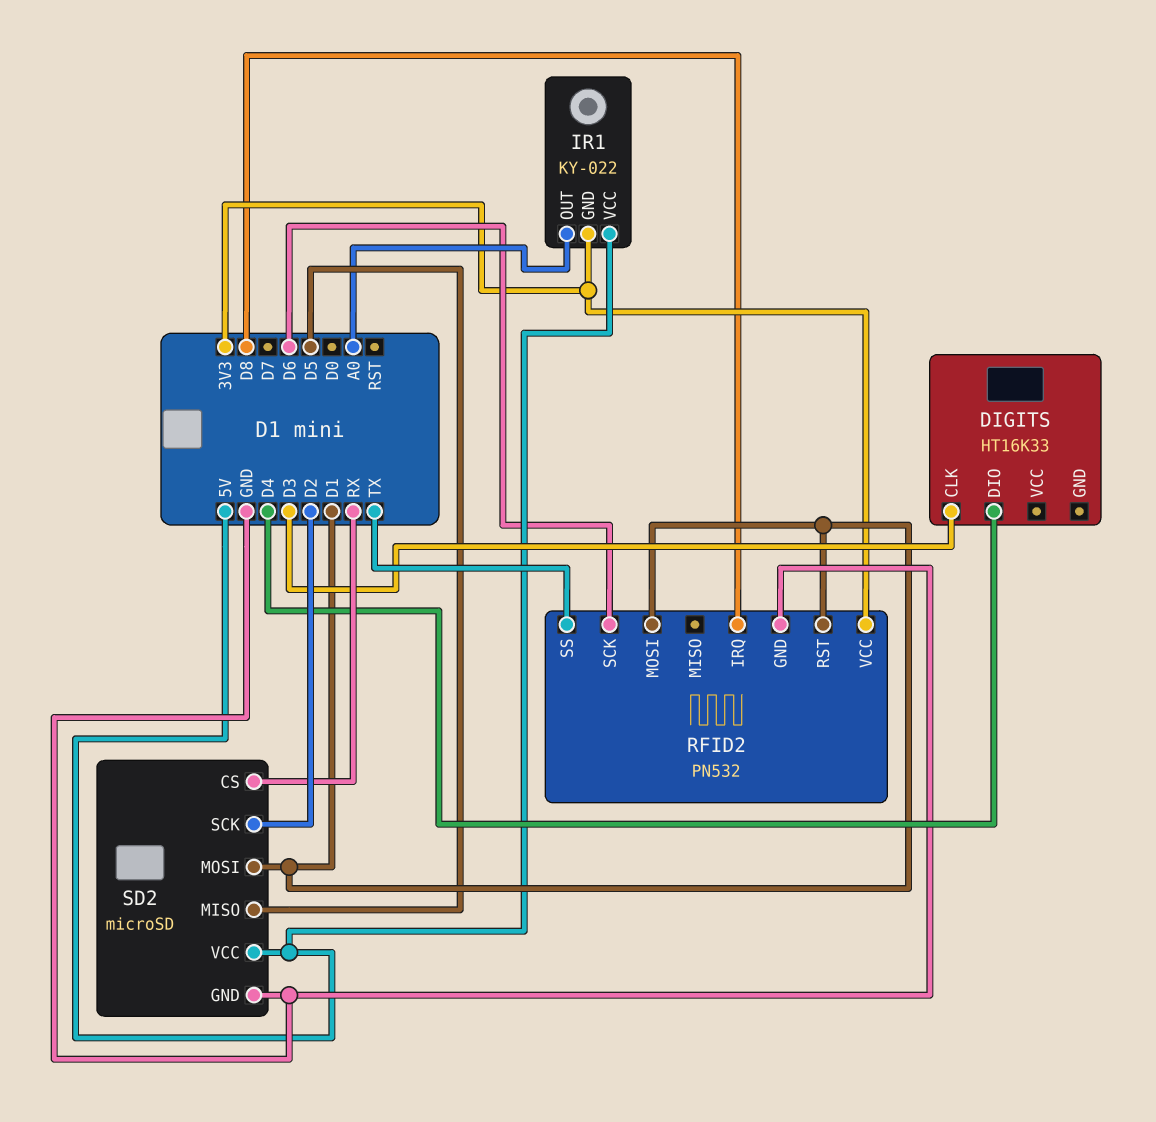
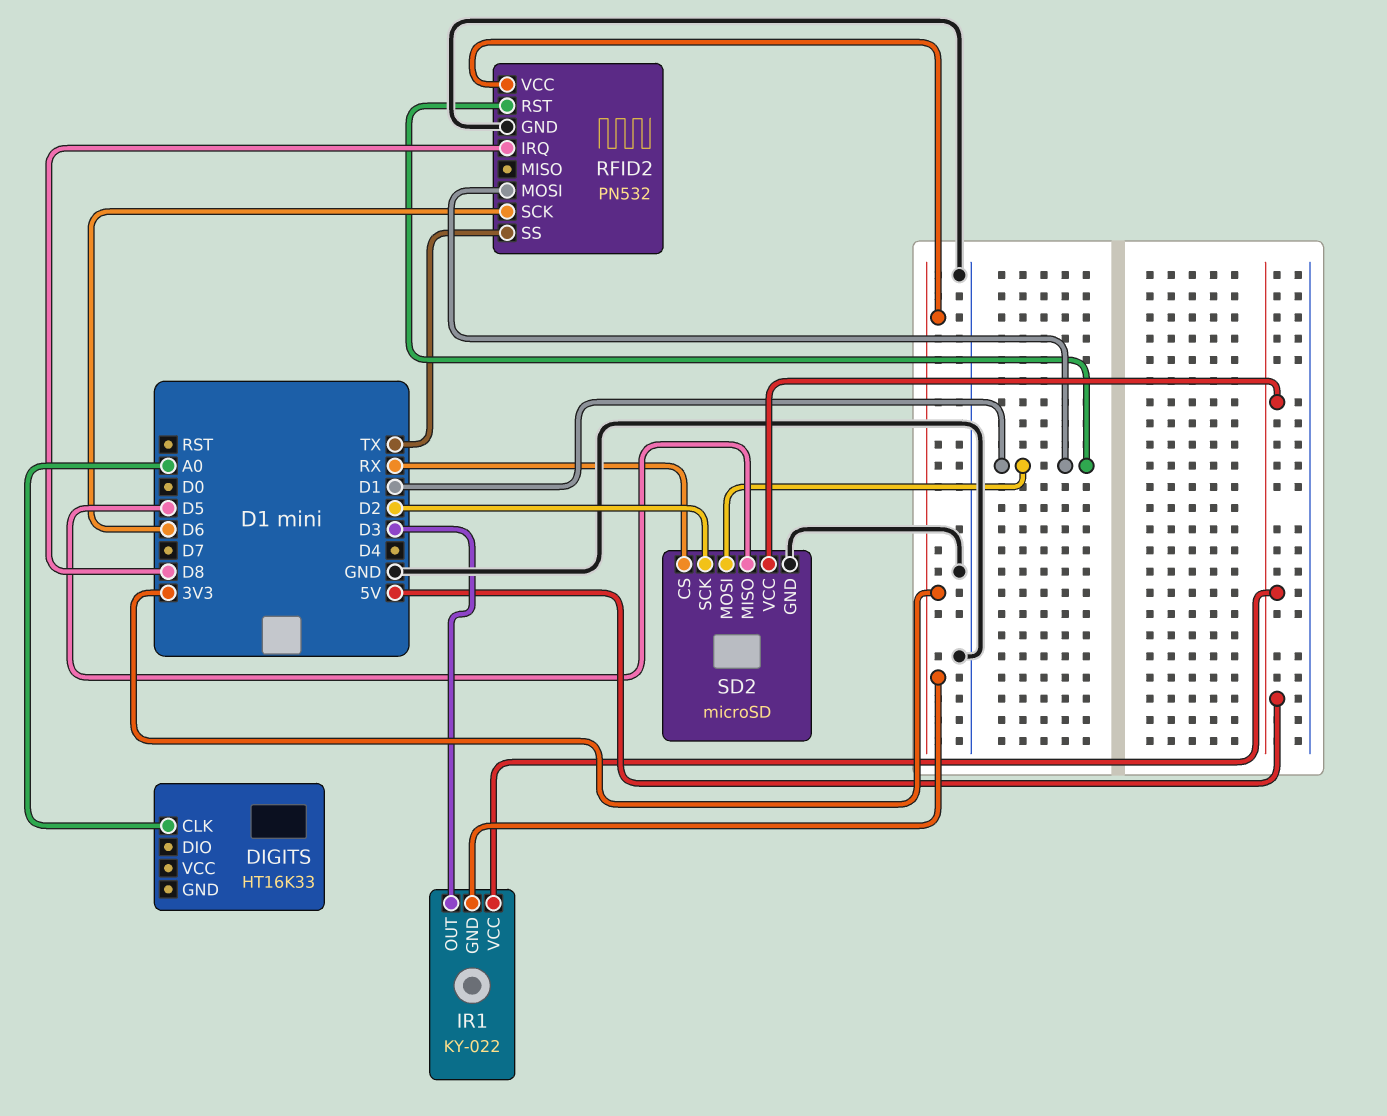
DIGITS pin CLK: D3 -> A0
DIGITS pin DIO: D4 -> none
IR1 pin OUT: A0 -> D3

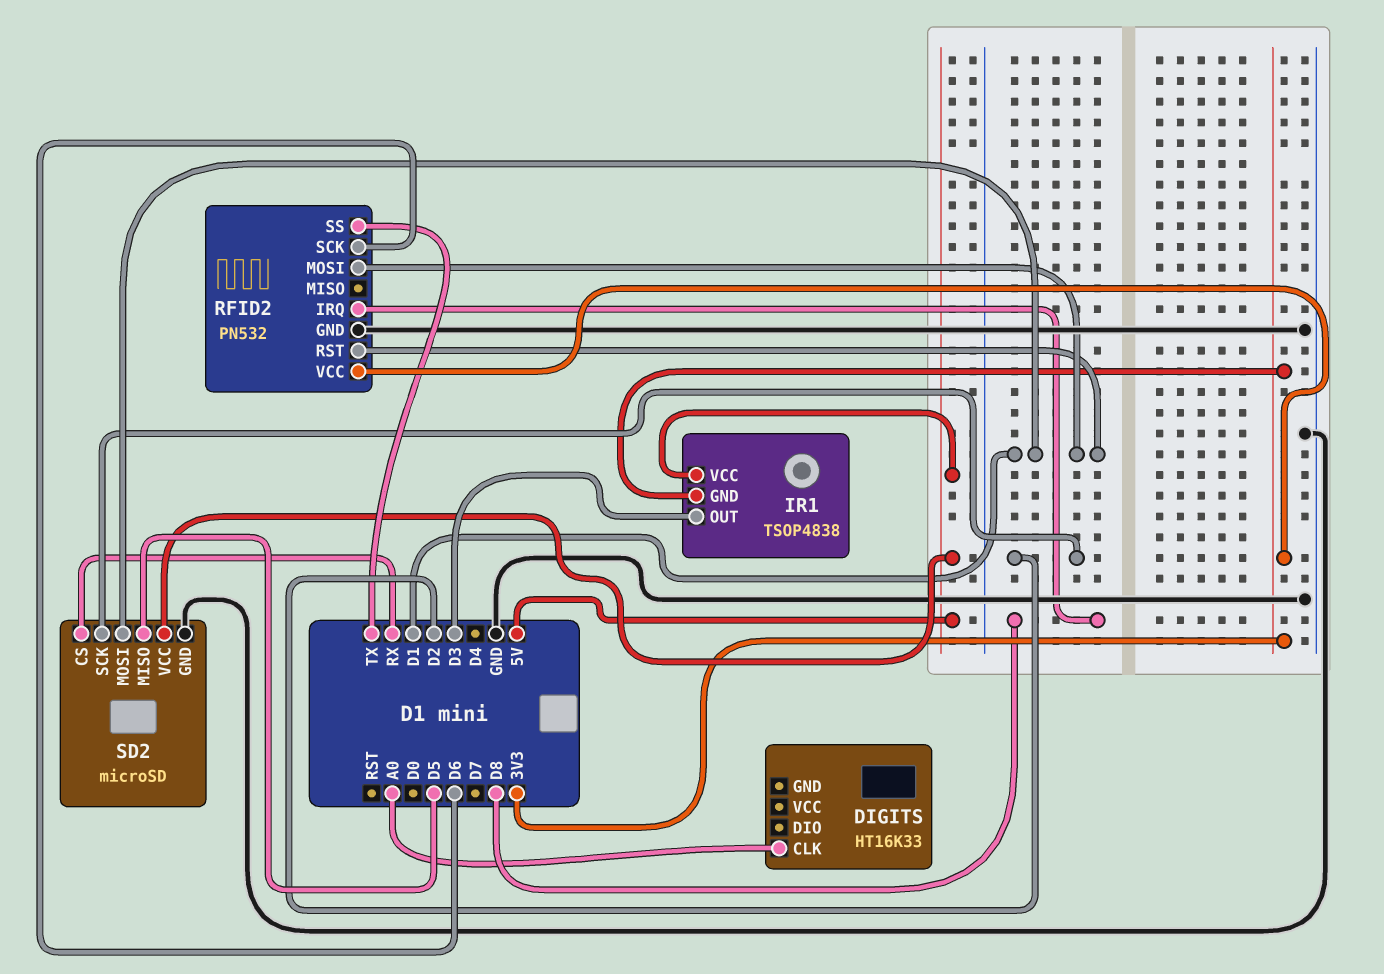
IR1: KY-022 -> TSOP4838

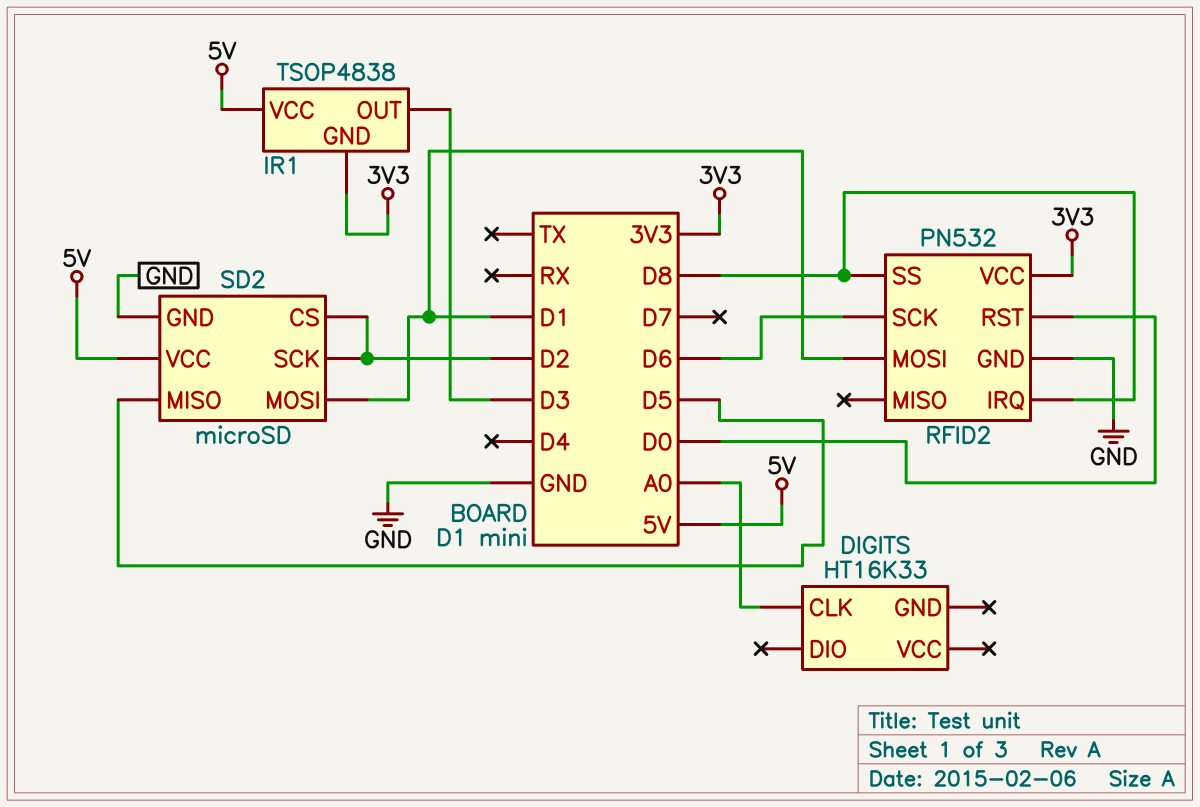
RFID2 pin RST: D1 -> D0
RFID2 pin SS: TX -> D8
SD2 pin CS: RX -> D2

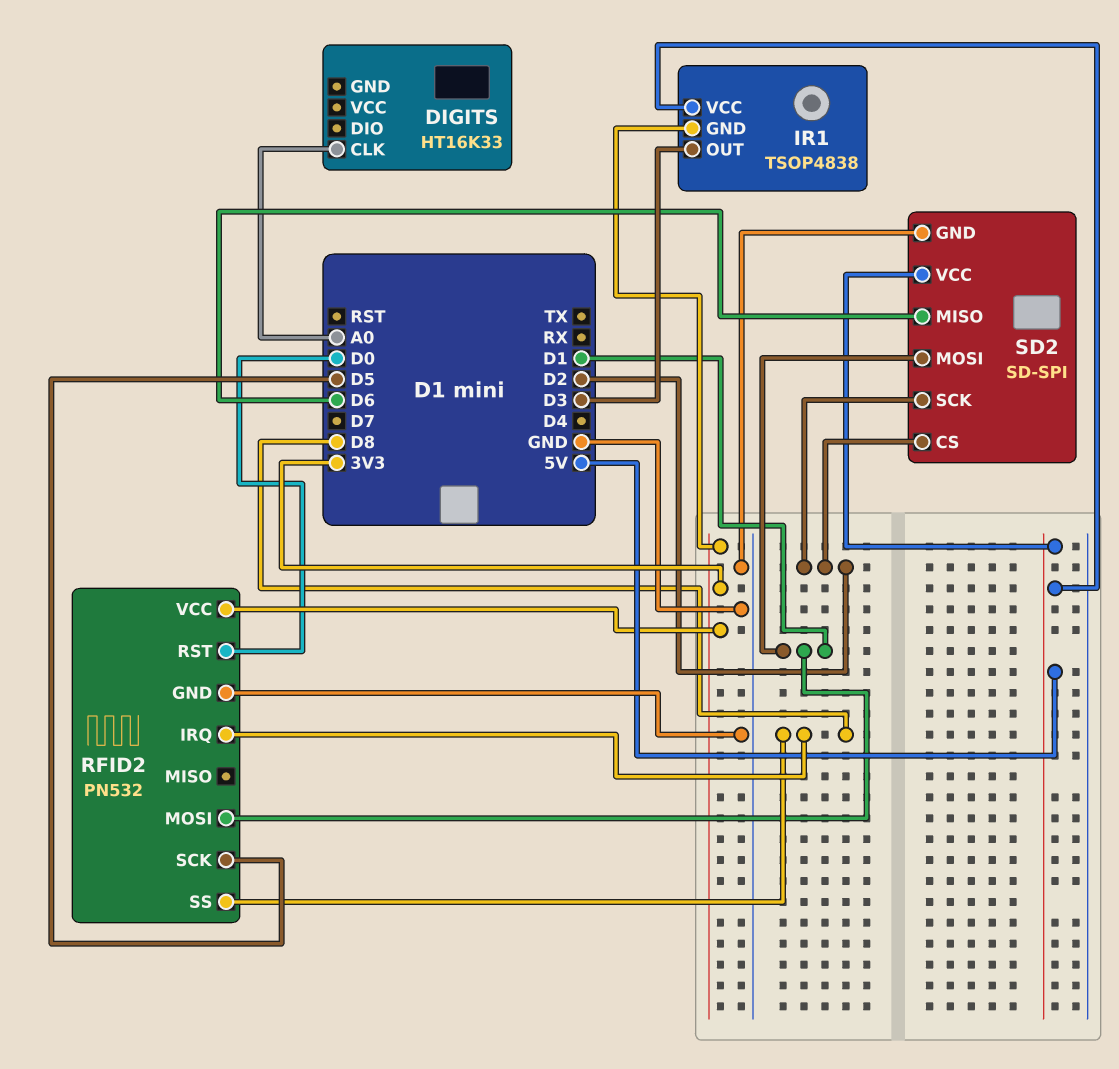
RFID2 pin SCK: D6 -> D5
SD2: microSD -> SD-SPI
SD2 pin MISO: D5 -> D6

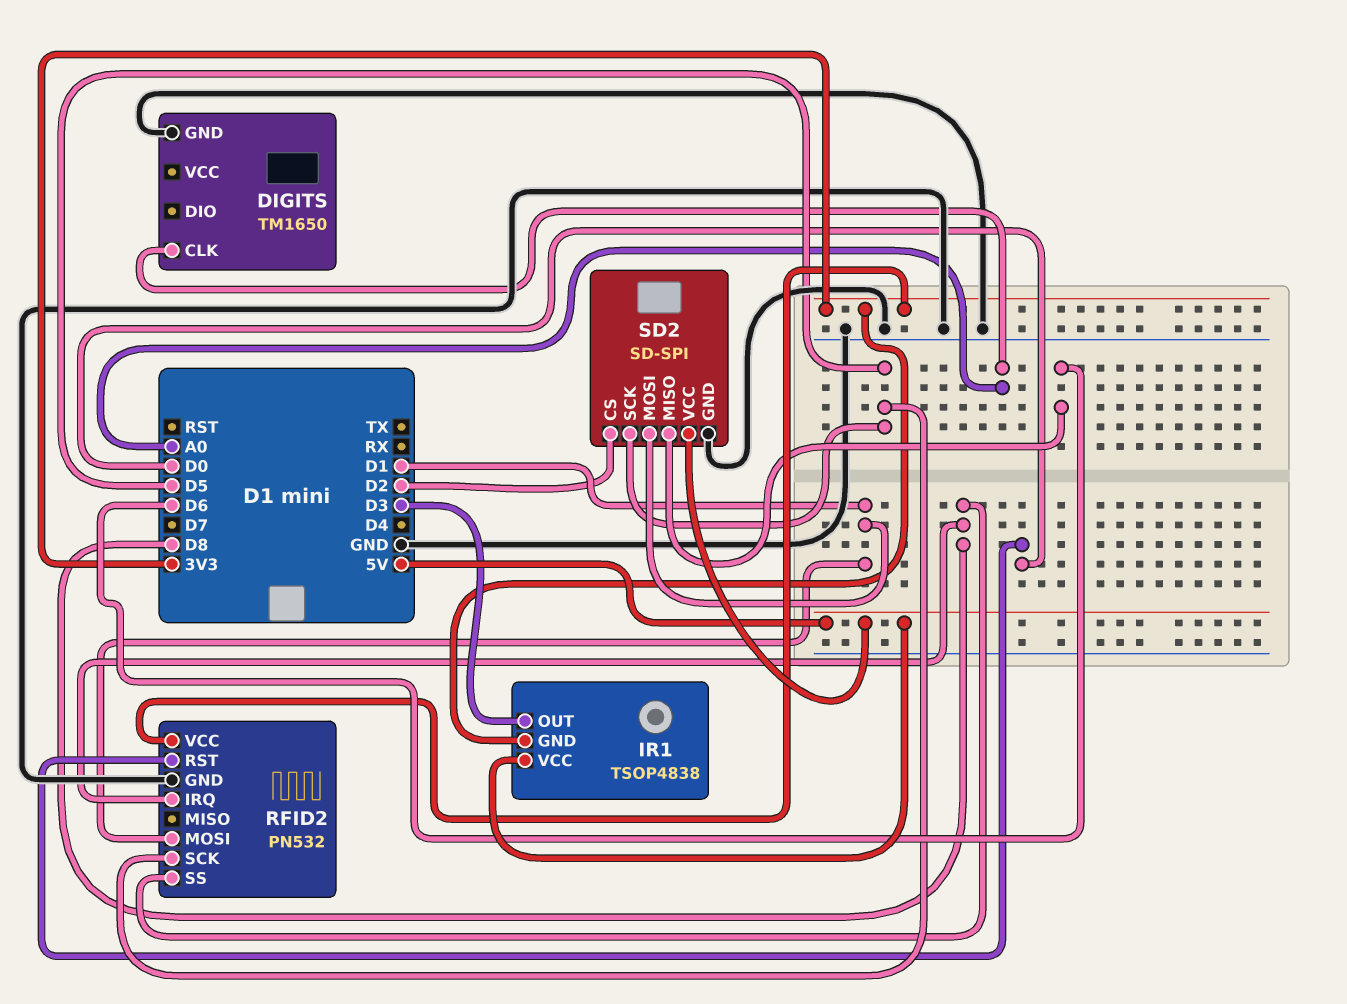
DIGITS: HT16K33 -> TM1650
DIGITS pin GND: none -> GND
SD2 pin SCK: D2 -> D5

